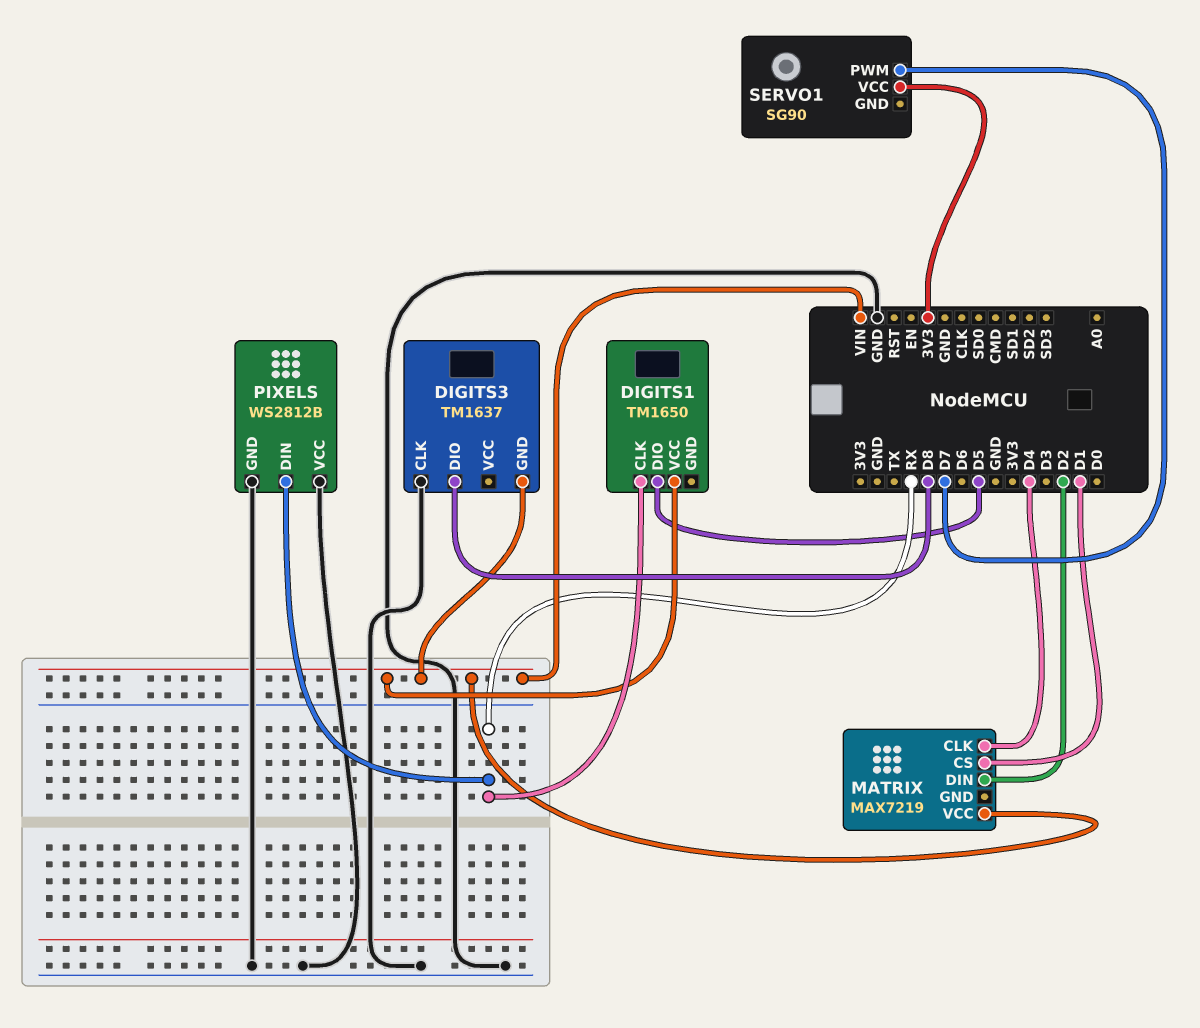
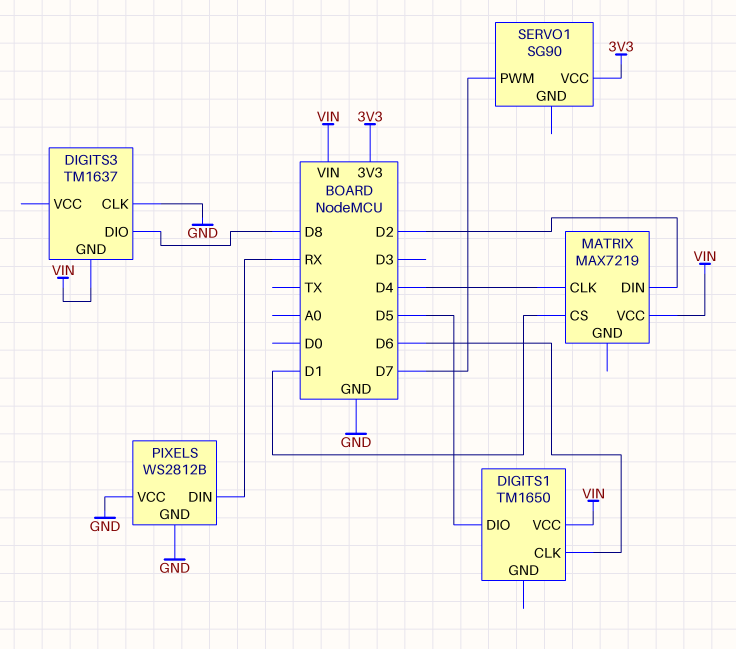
DIGITS1 pin CLK: RX -> D6

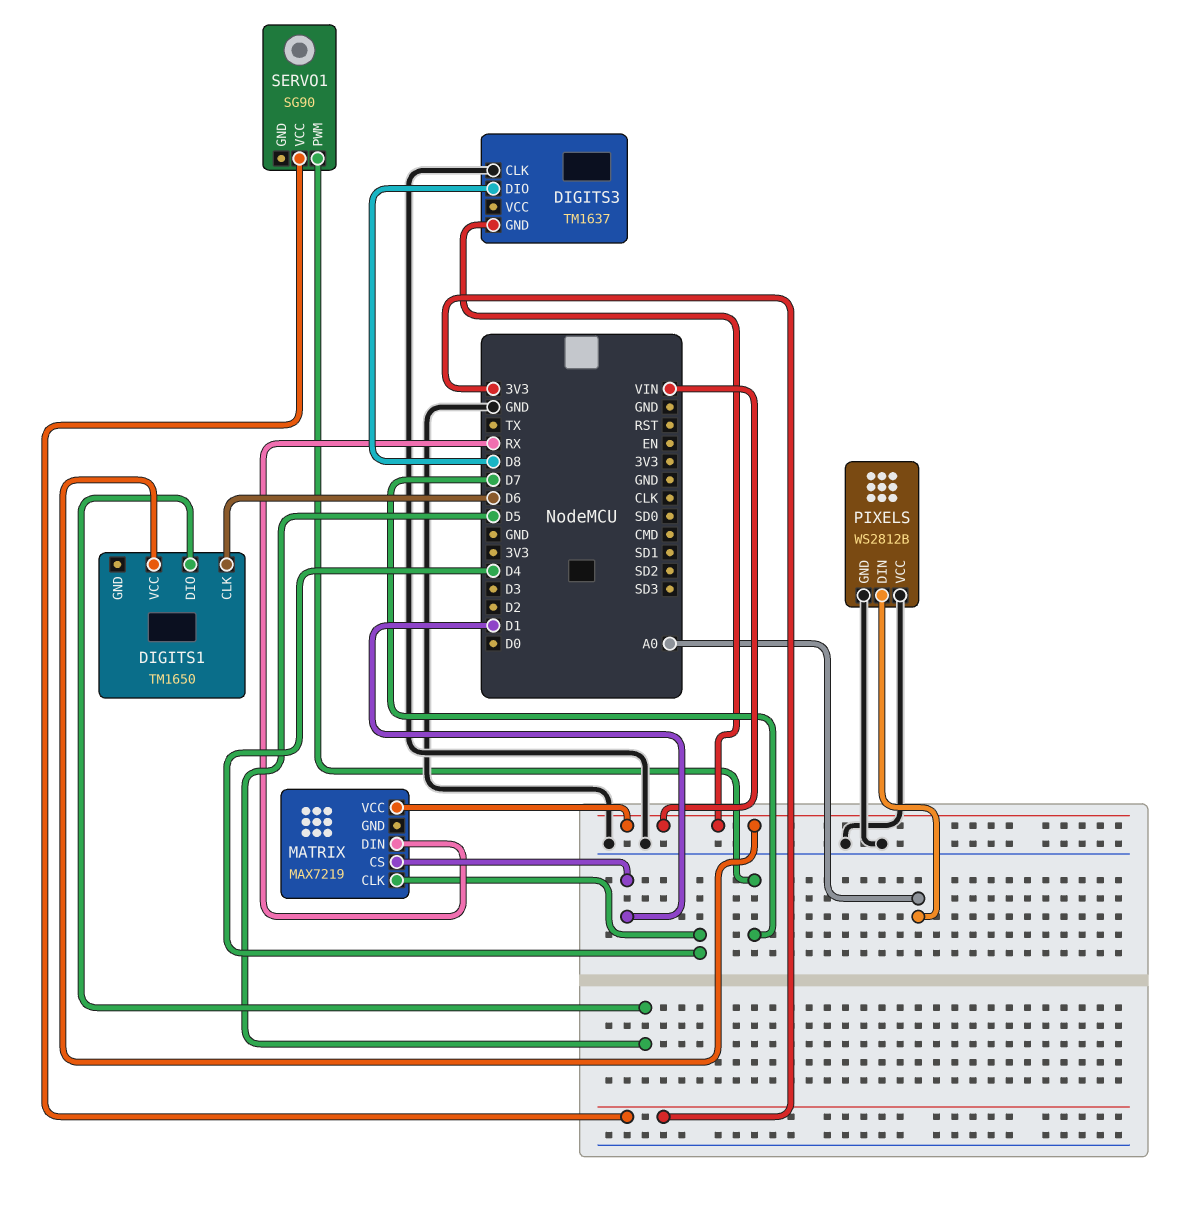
MATRIX pin DIN: D2 -> RX
PIXELS pin DIN: RX -> A0

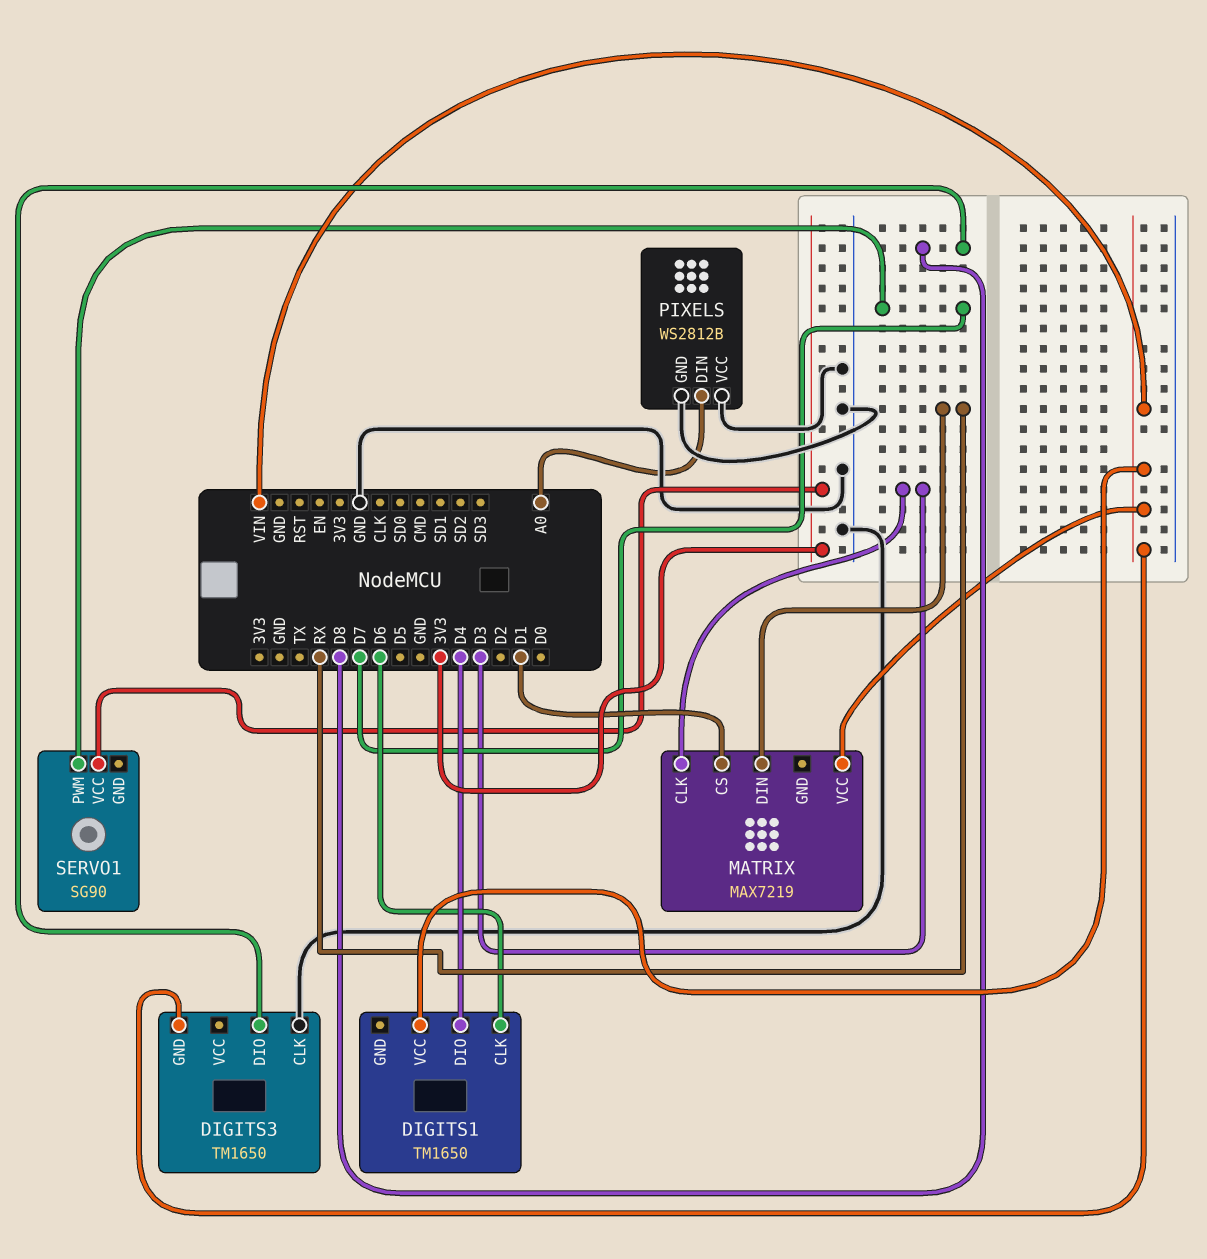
DIGITS1 pin DIO: D5 -> D4
DIGITS3: TM1637 -> TM1650
MATRIX pin CLK: D4 -> D3

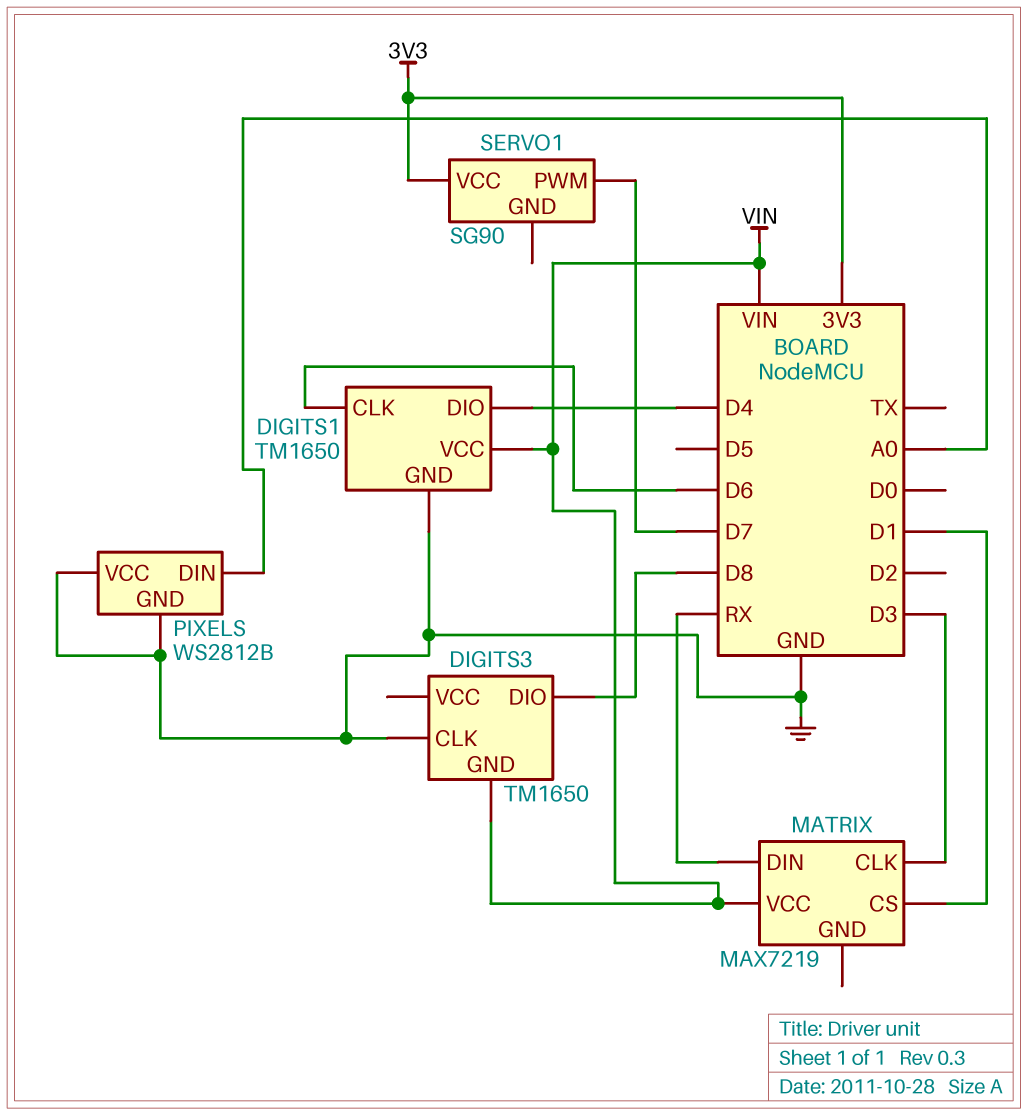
DIGITS1 pin GND: none -> GND

